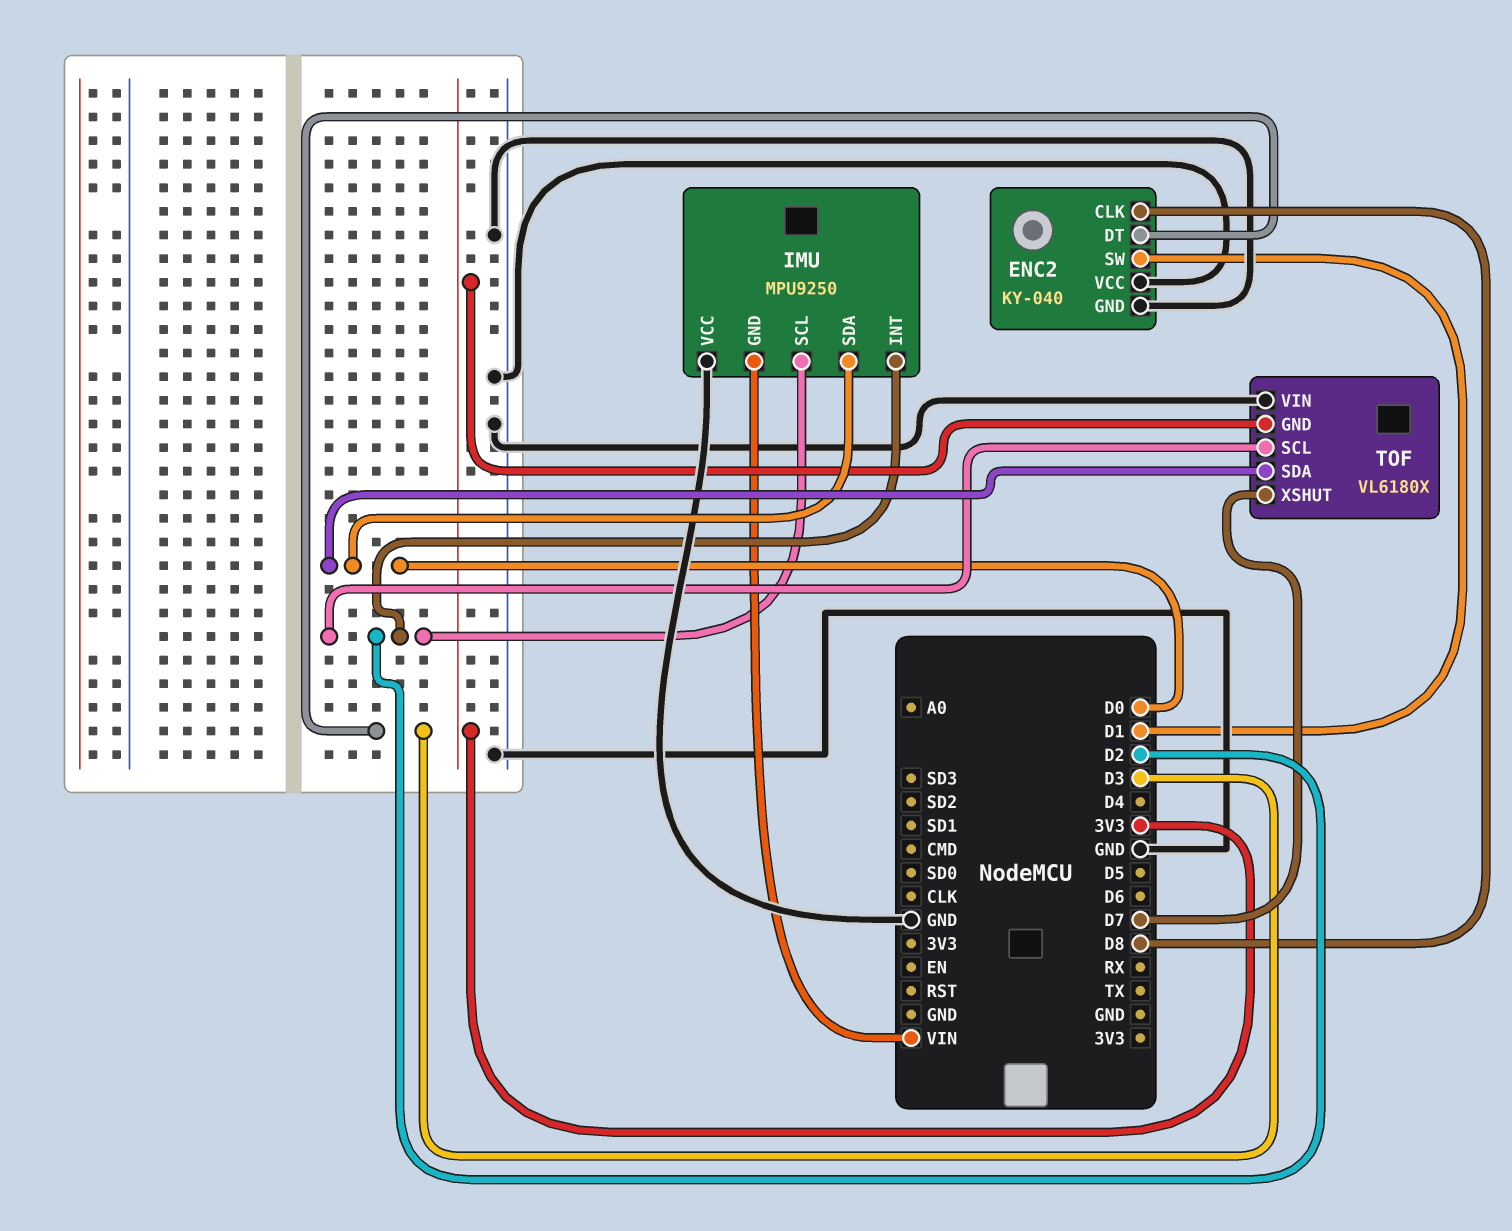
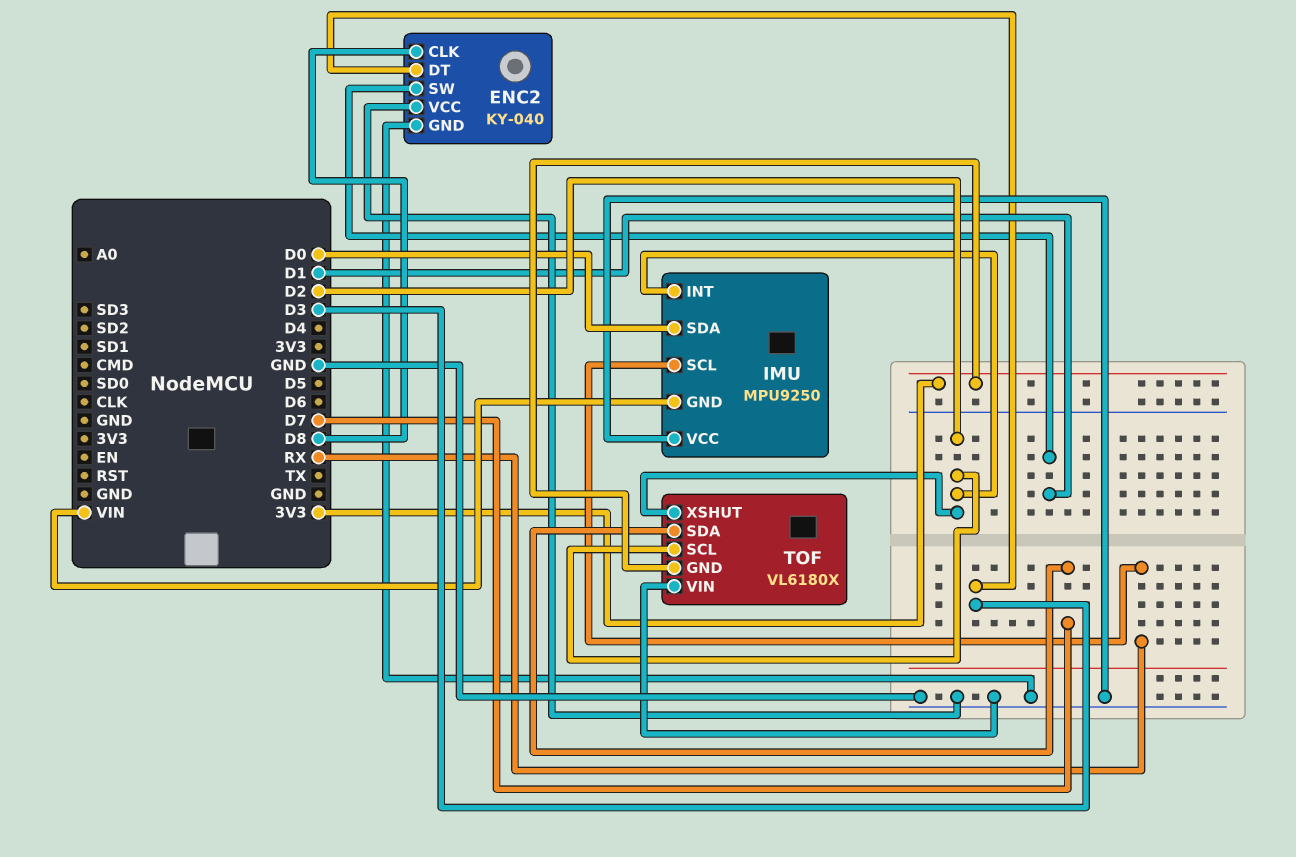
IMU pin SCL: D2 -> RX
TOF pin SDA: D0 -> D7
TOF pin XSHUT: D7 -> D2

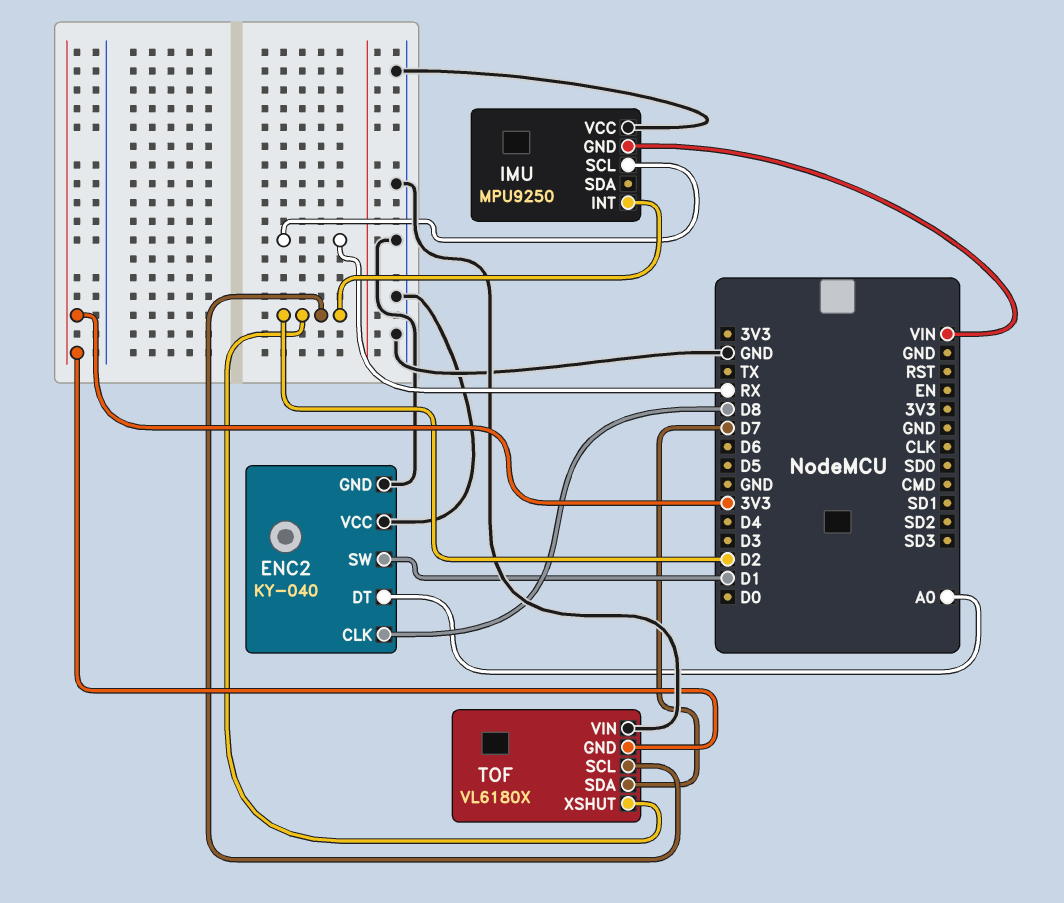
ENC2 pin DT: D3 -> A0
IMU pin SDA: D0 -> none

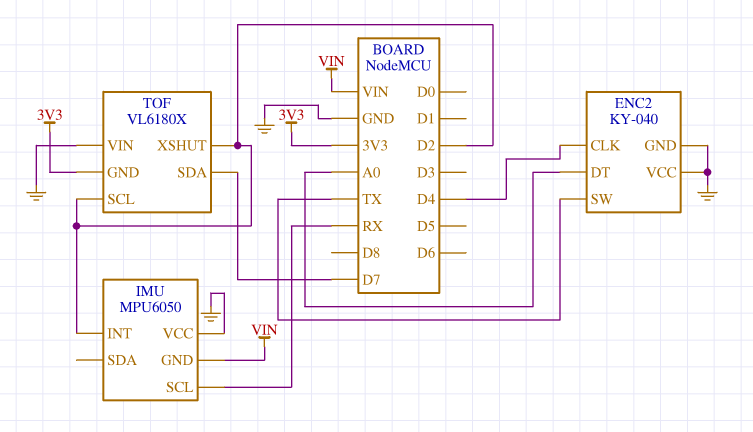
ENC2 pin CLK: D8 -> D4
ENC2 pin SW: D1 -> TX
IMU: MPU9250 -> MPU6050

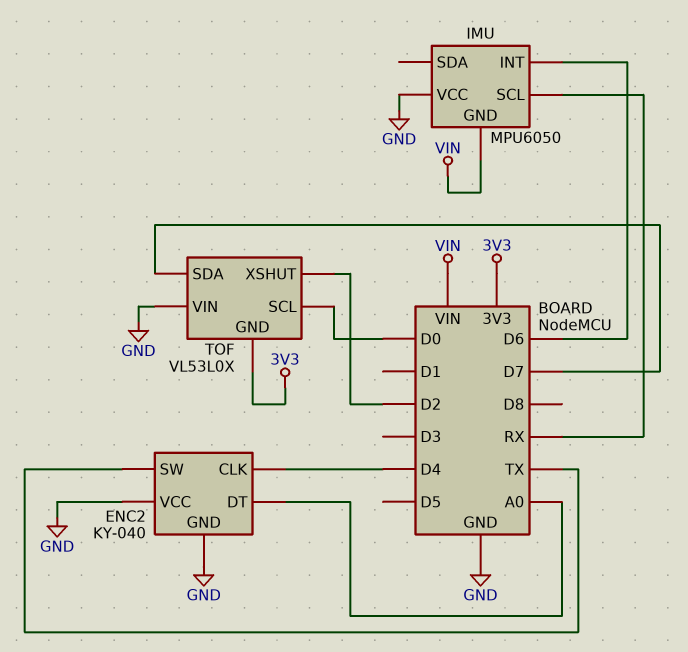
IMU pin INT: D2 -> D6
TOF: VL6180X -> VL53L0X
TOF pin SCL: D2 -> D0

